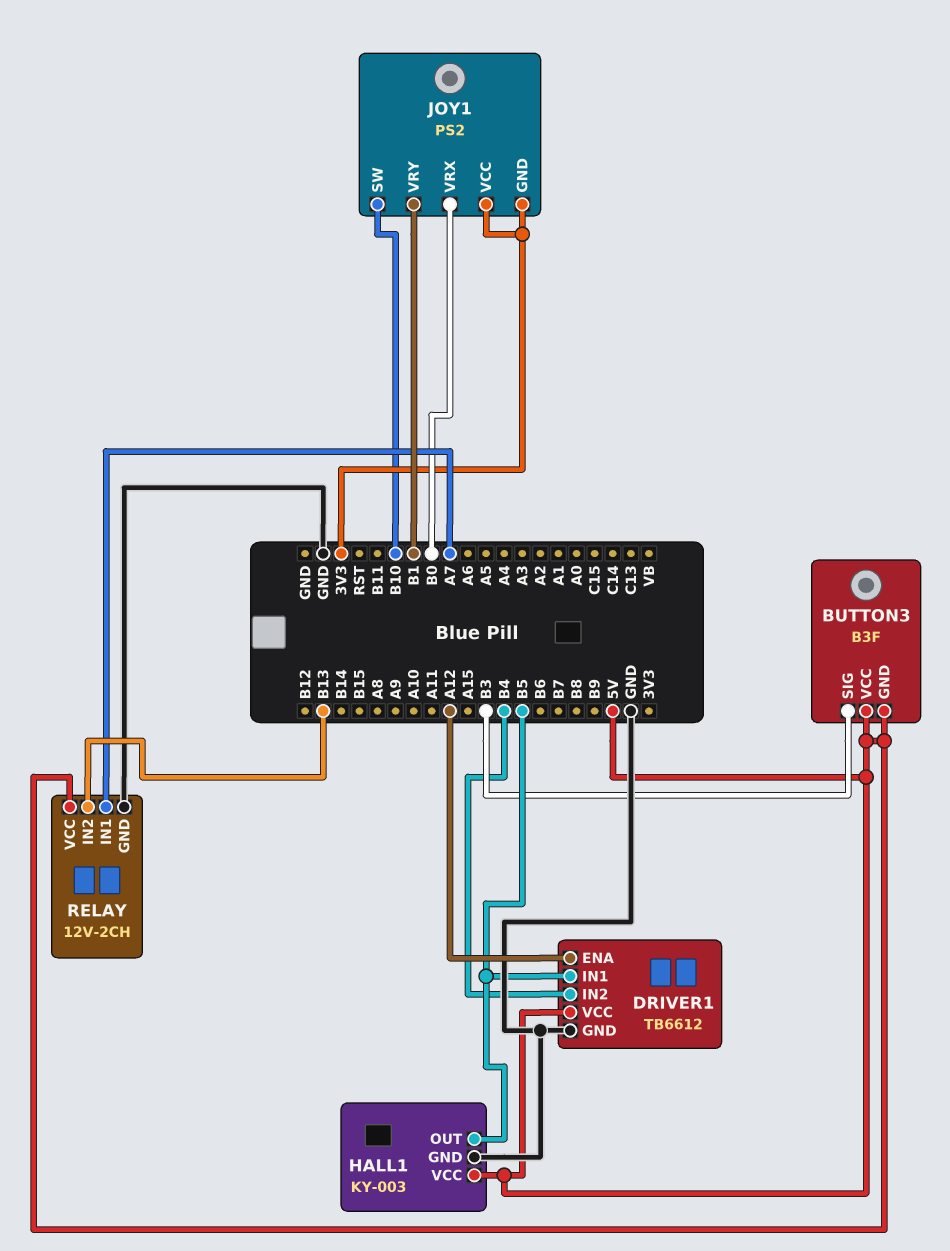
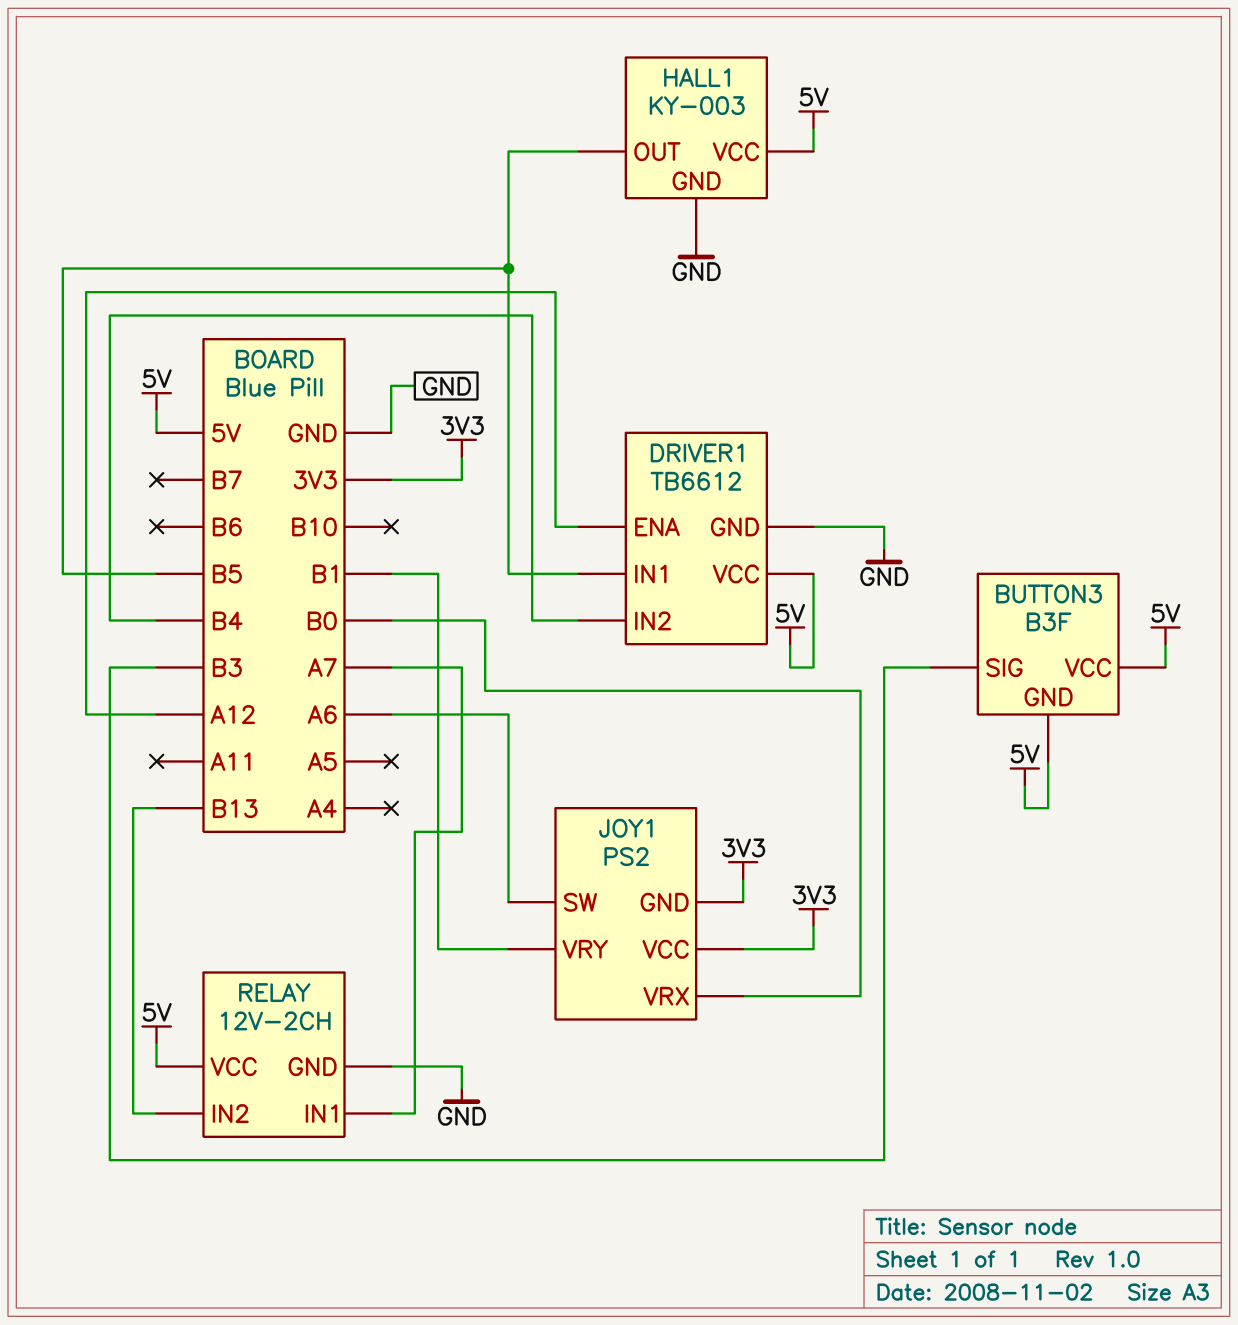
JOY1 pin SW: B10 -> A6

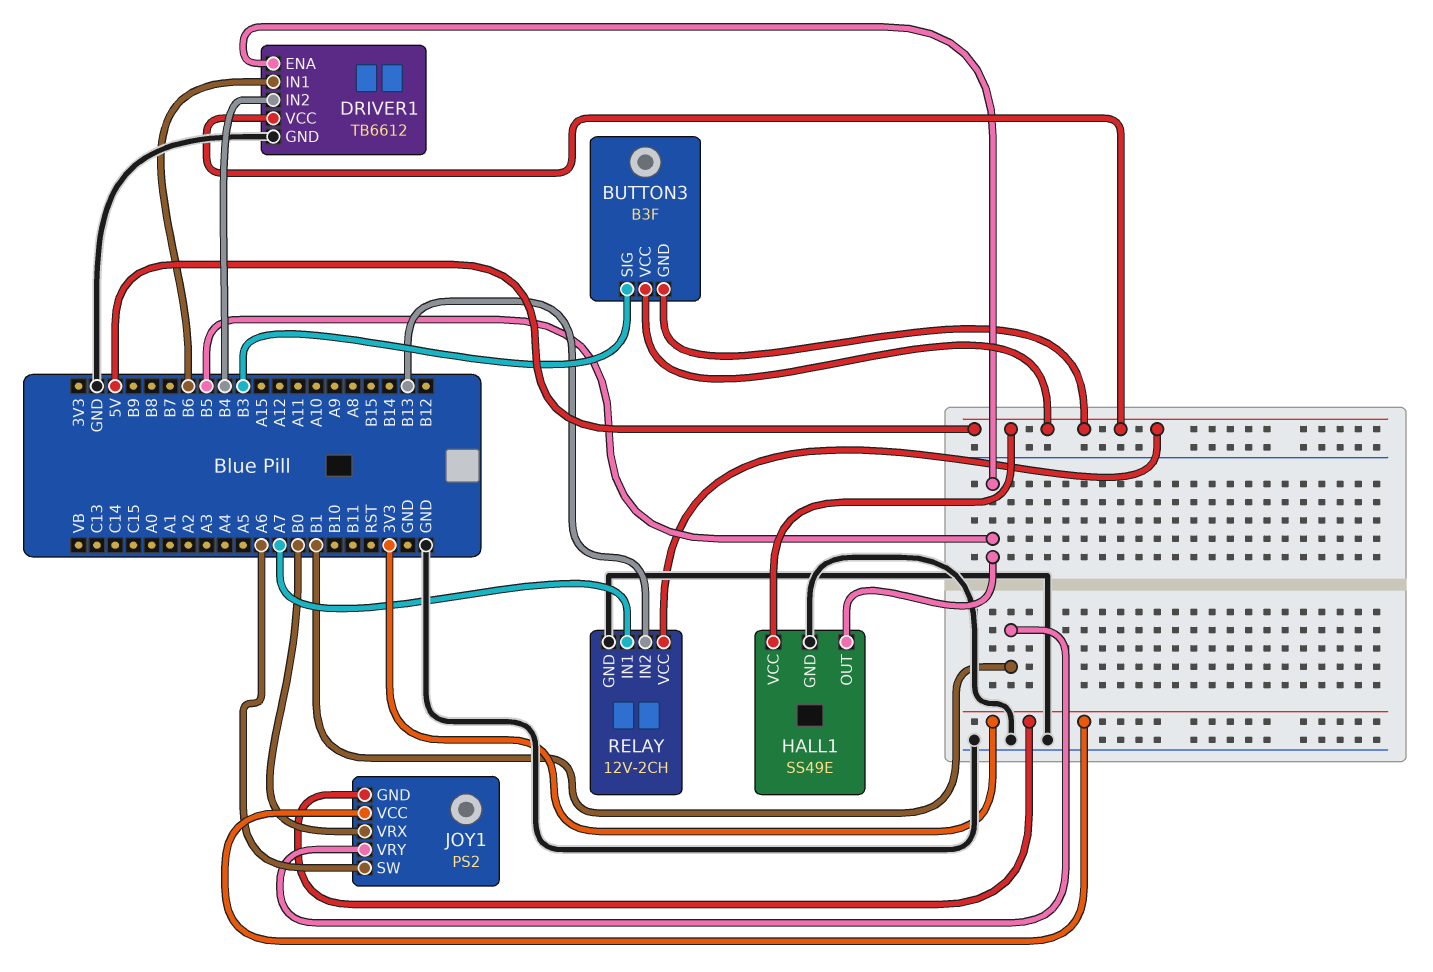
DRIVER1 pin ENA: A12 -> B5
DRIVER1 pin IN1: B5 -> B6
HALL1: KY-003 -> SS49E

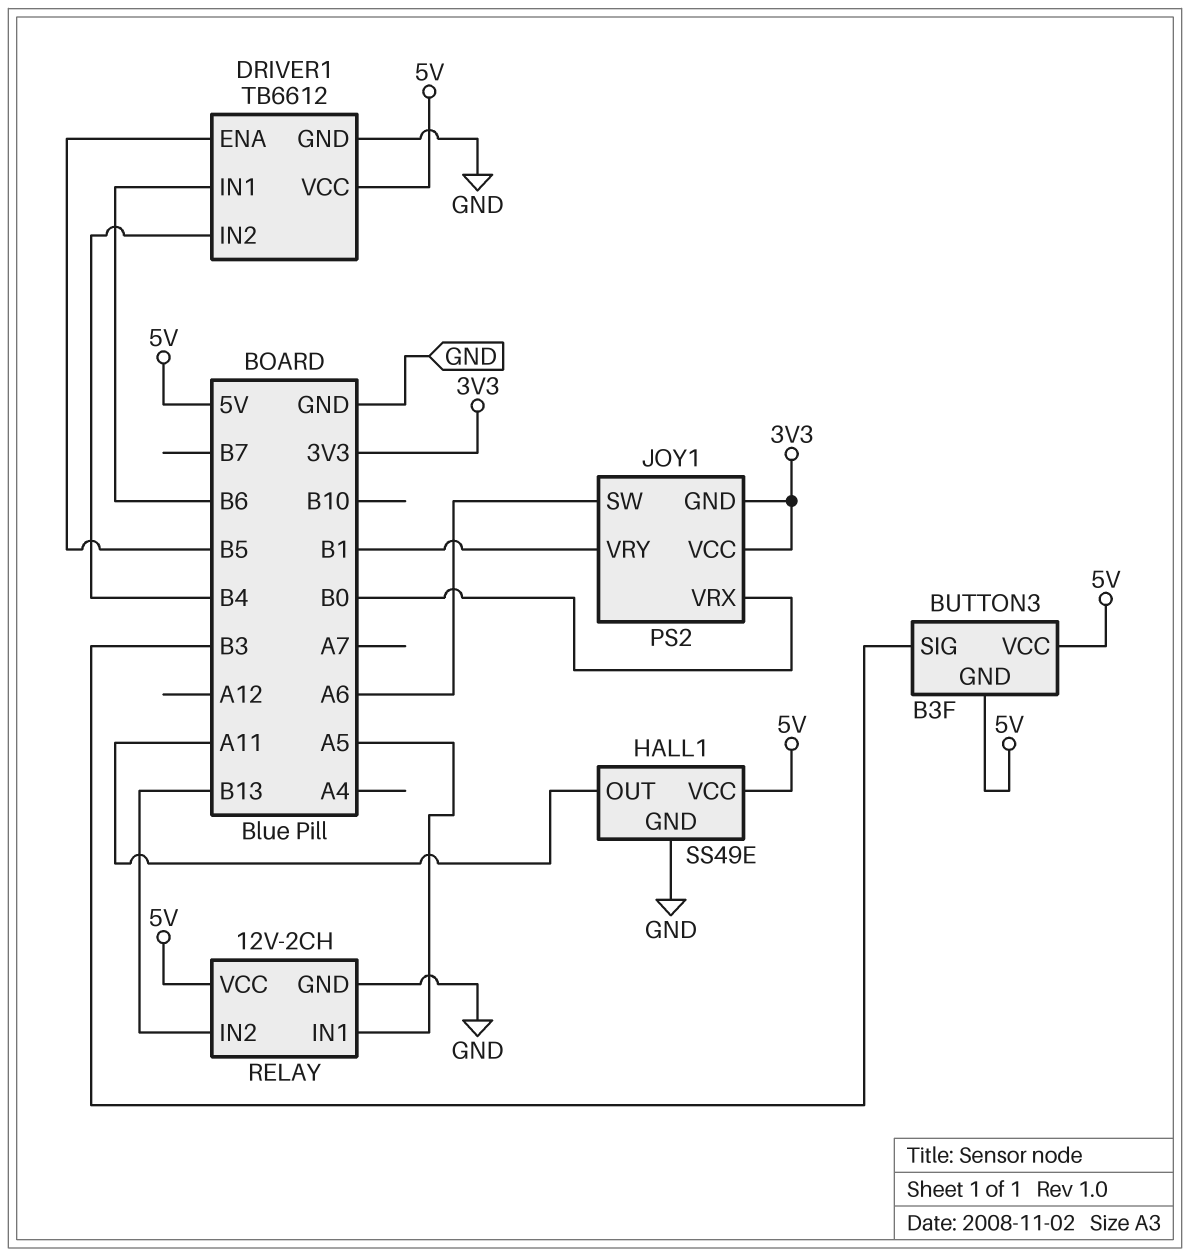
HALL1 pin OUT: B5 -> A11
RELAY pin IN1: A7 -> A5

